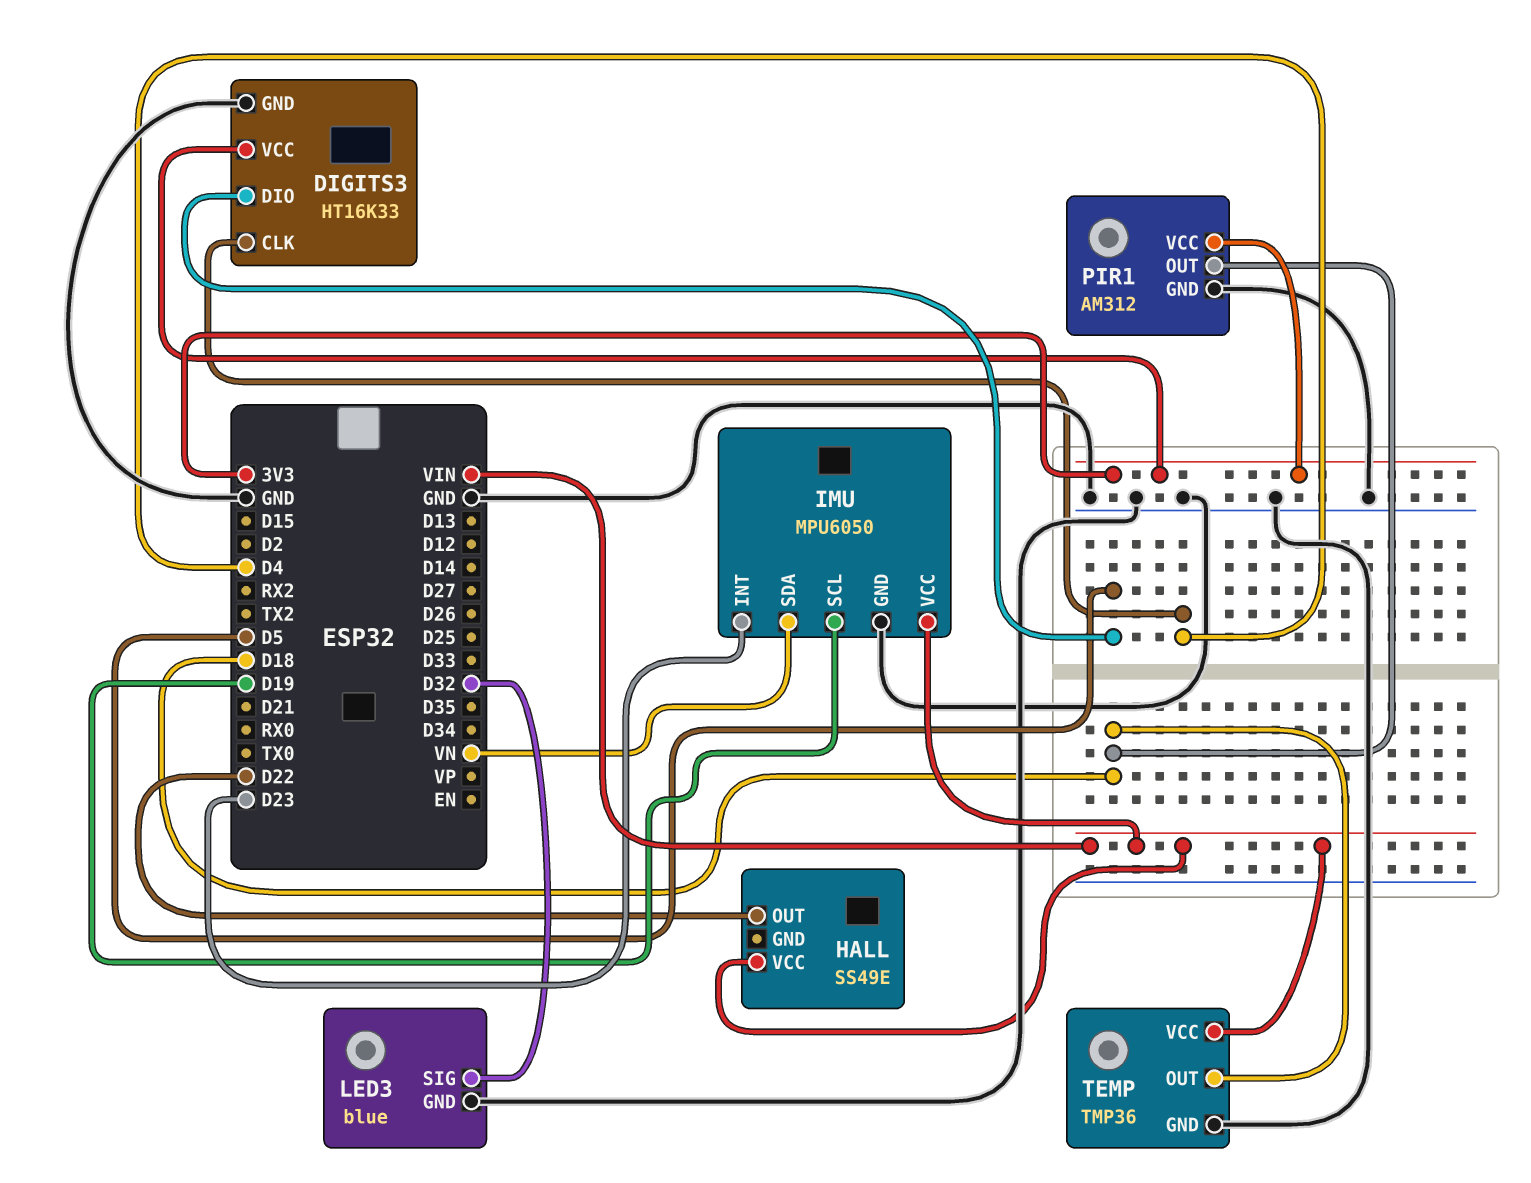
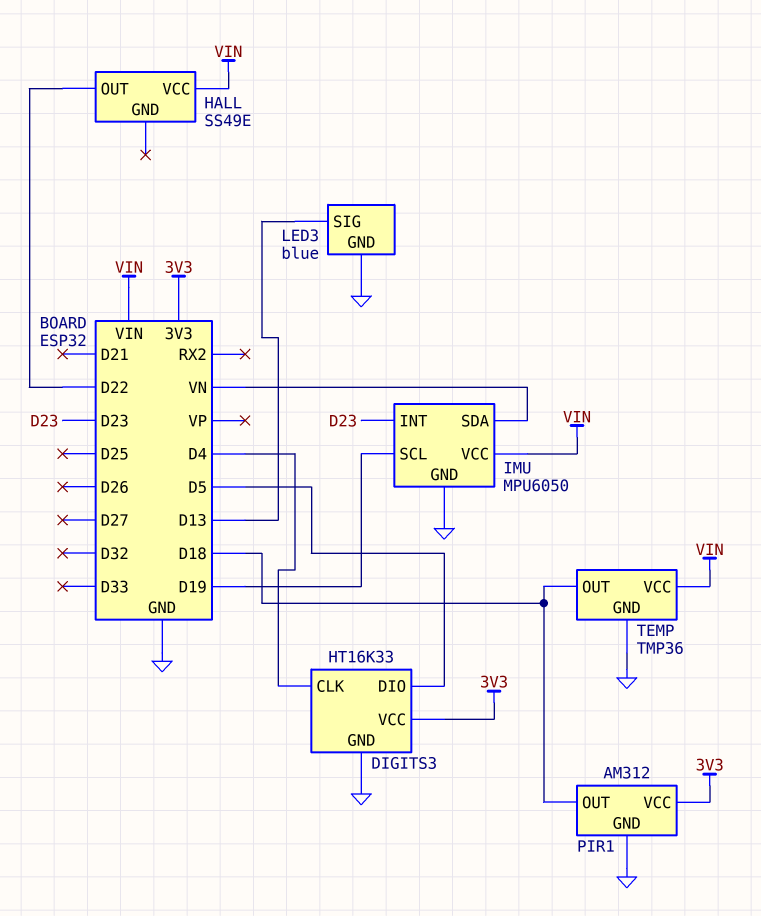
LED3 pin SIG: D32 -> D13

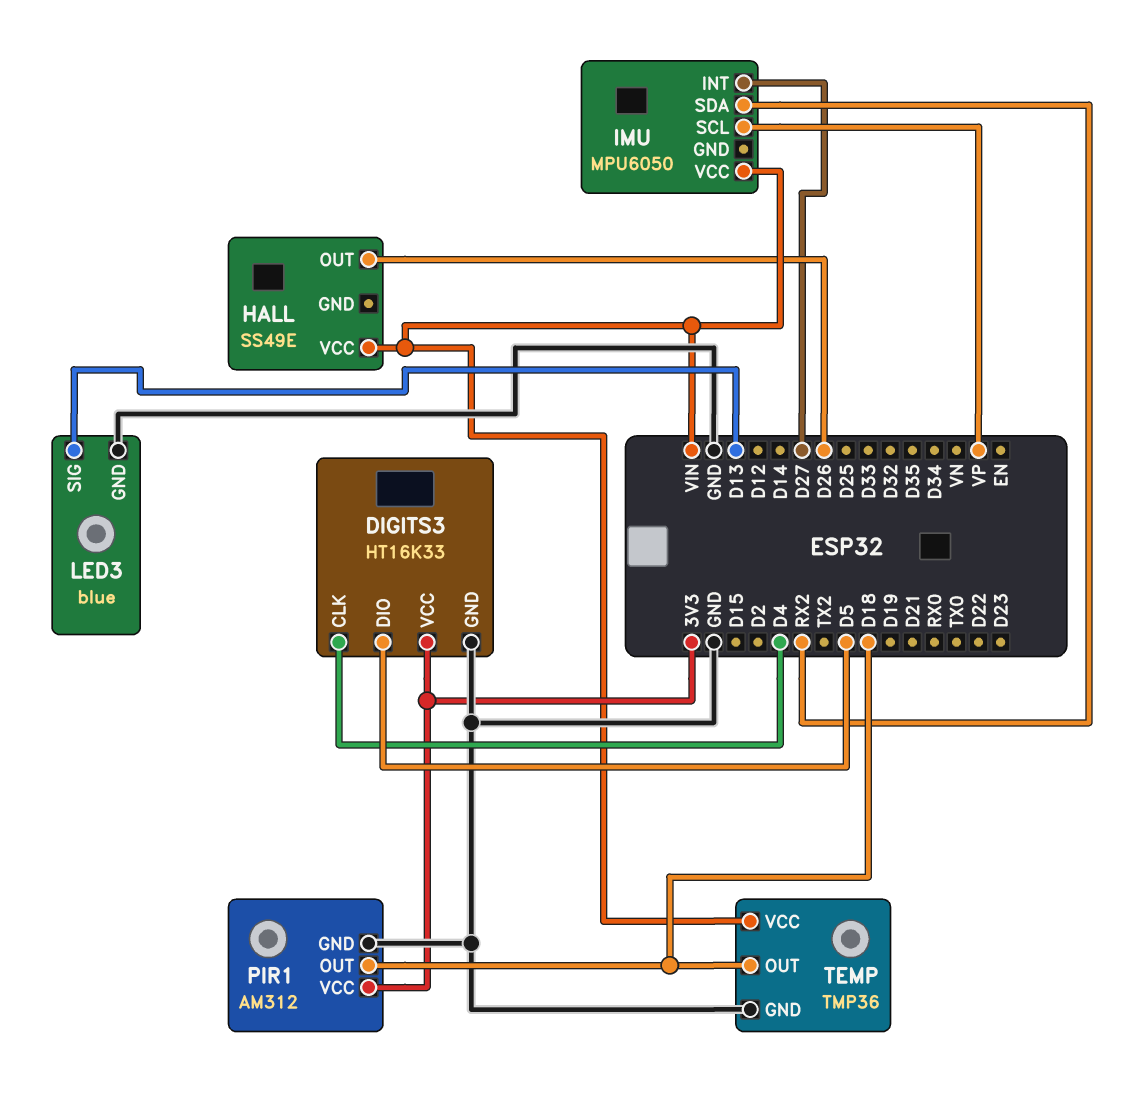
HALL pin OUT: D22 -> D26
IMU pin GND: GND -> none
IMU pin INT: D23 -> D27
IMU pin SCL: D19 -> VP
IMU pin SDA: VN -> RX2

